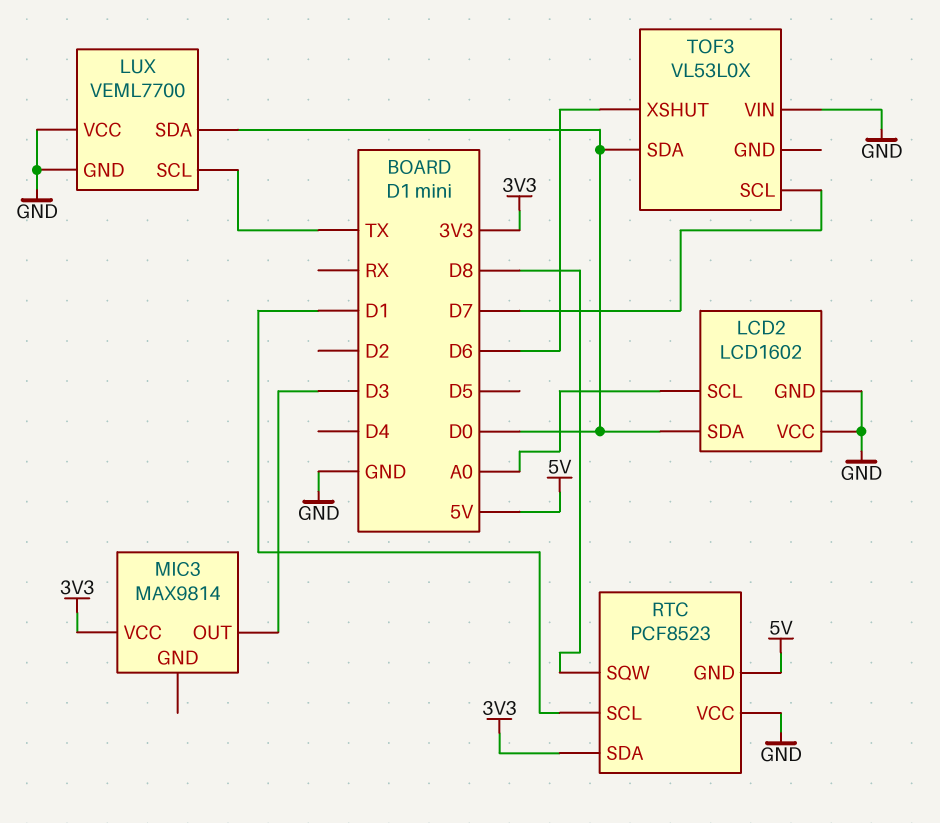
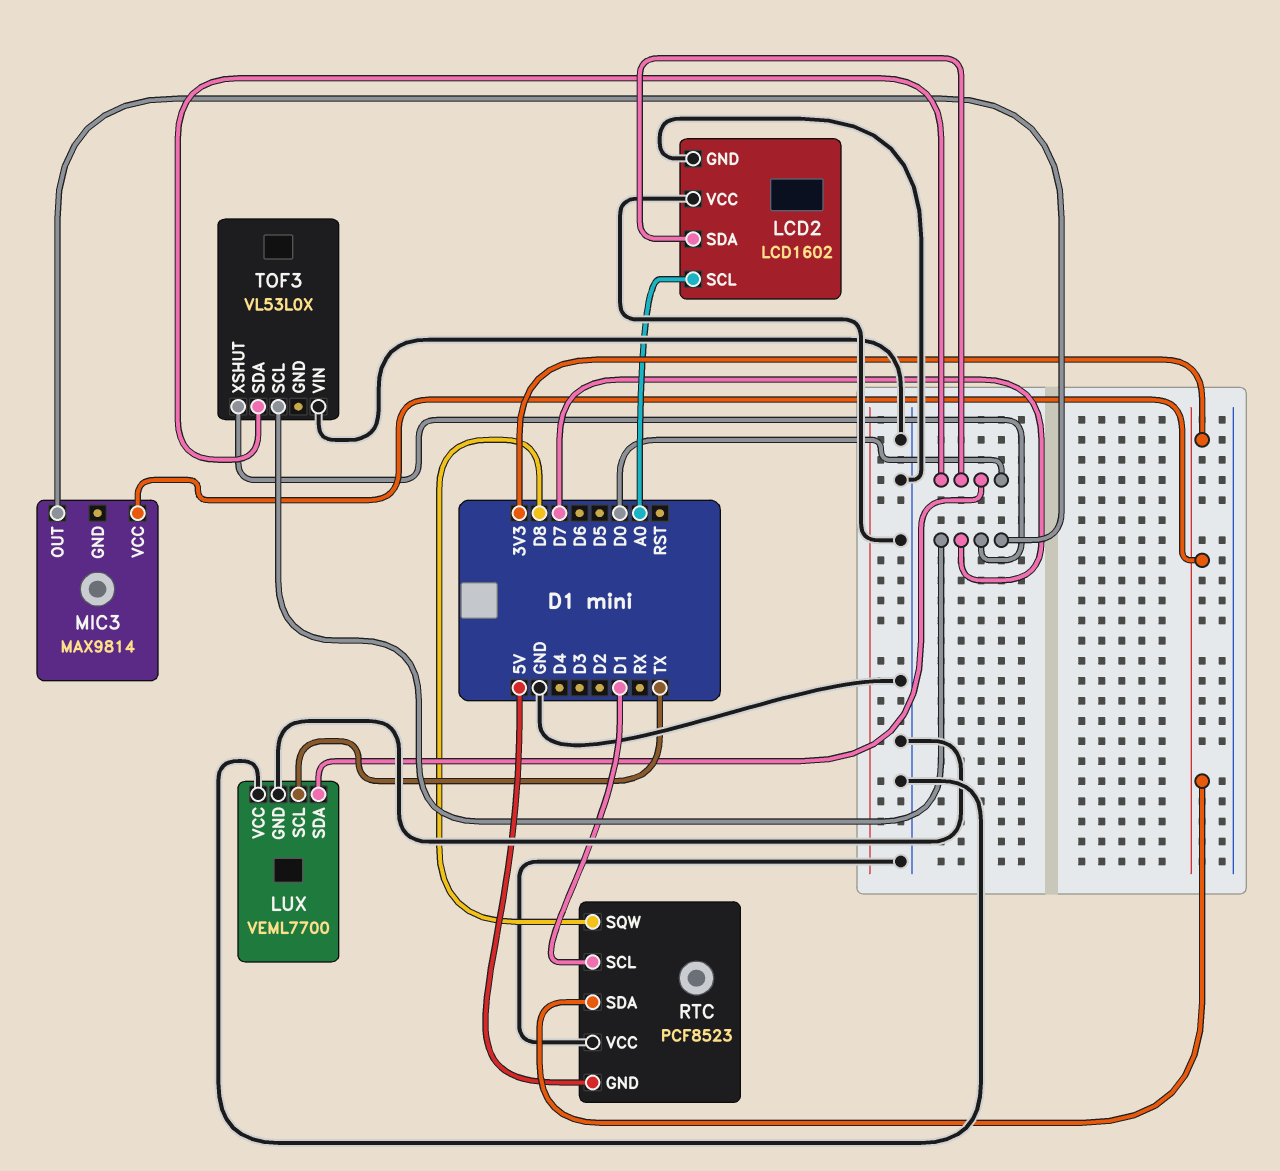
MIC3 pin OUT: D3 -> D7
TOF3 pin XSHUT: D6 -> D7

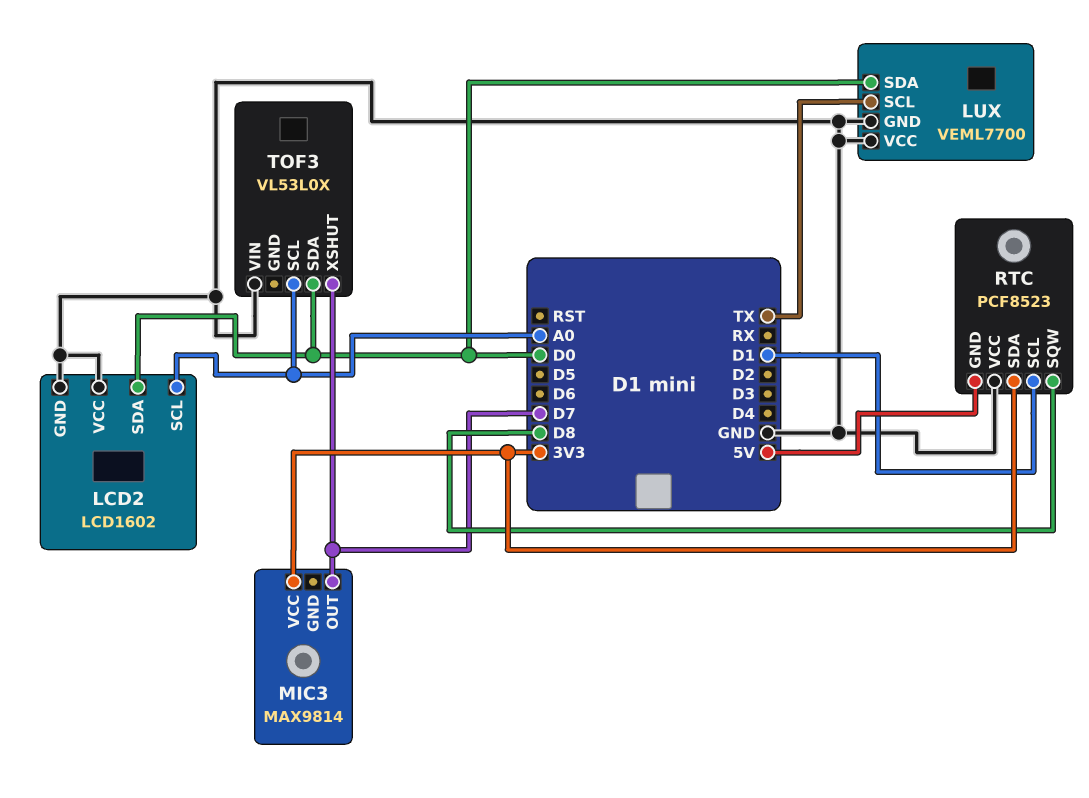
TOF3 pin SCL: D7 -> A0

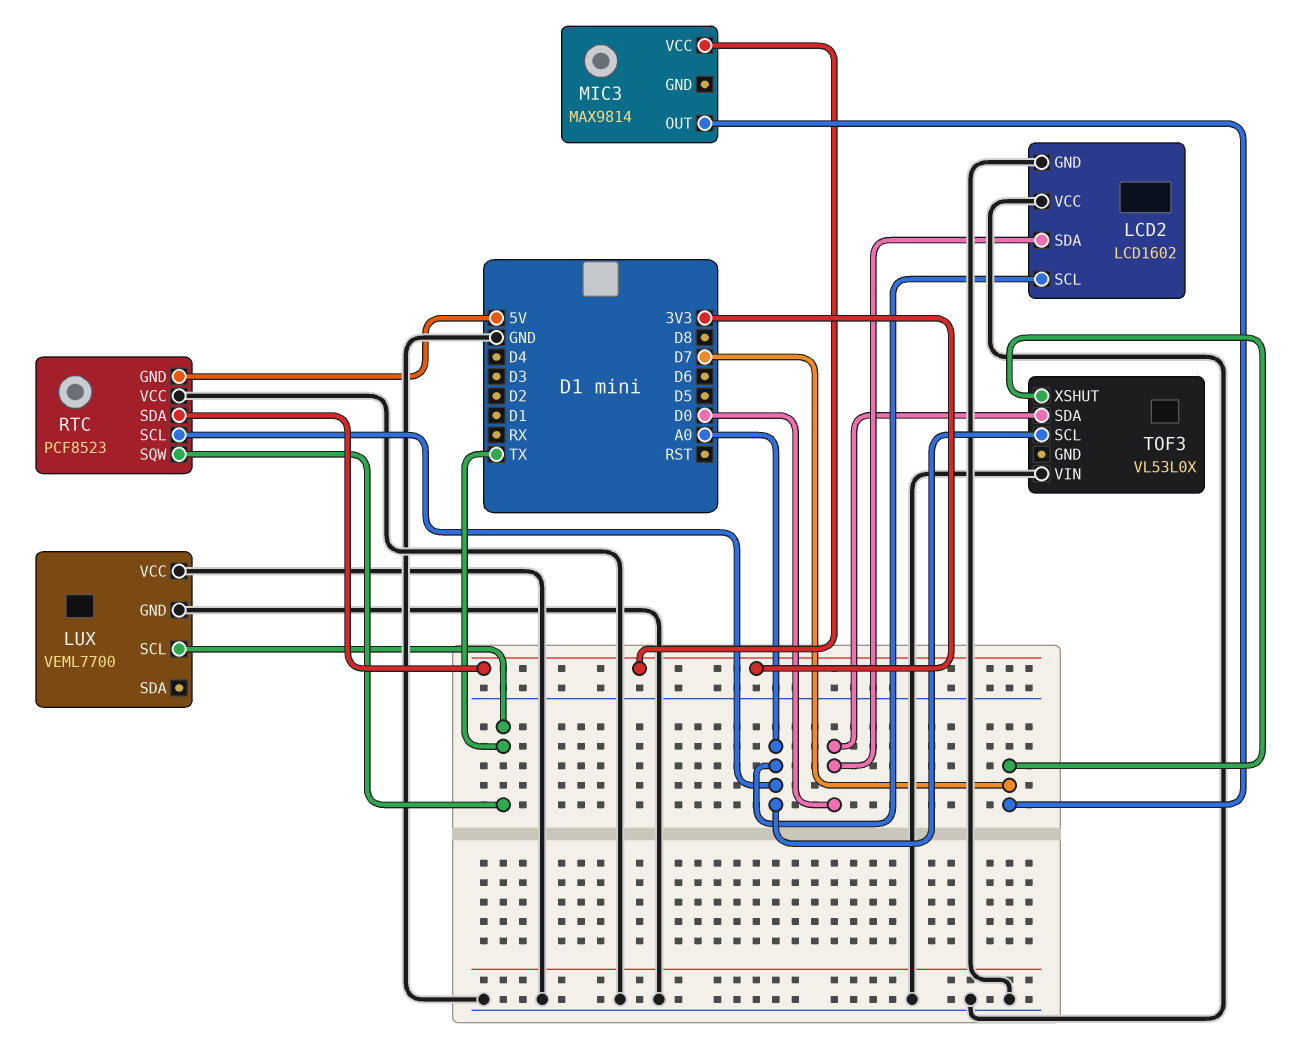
LUX pin SDA: D0 -> none
RTC pin SCL: D1 -> A0
RTC pin SQW: D8 -> TX

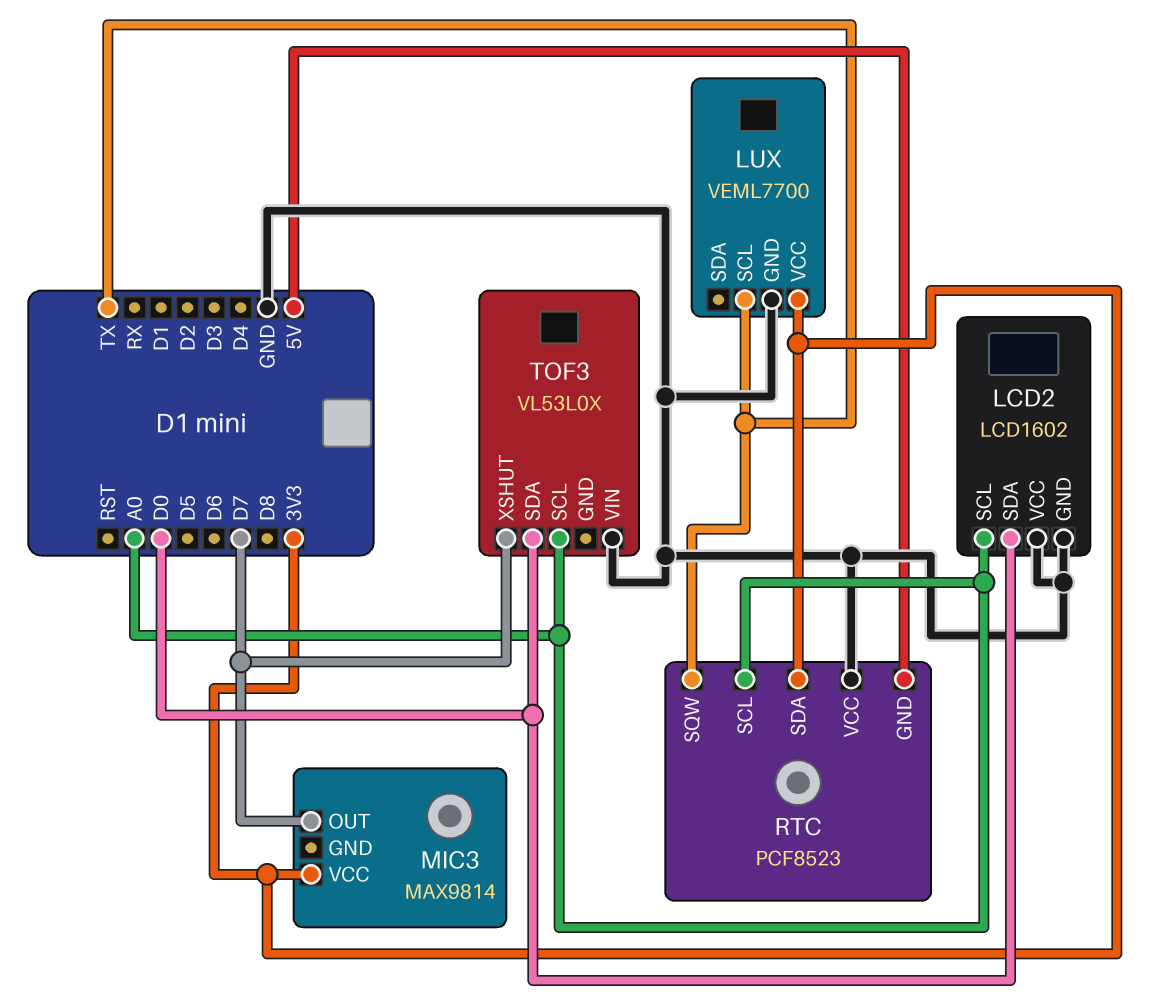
LUX pin VCC: GND -> 3V3

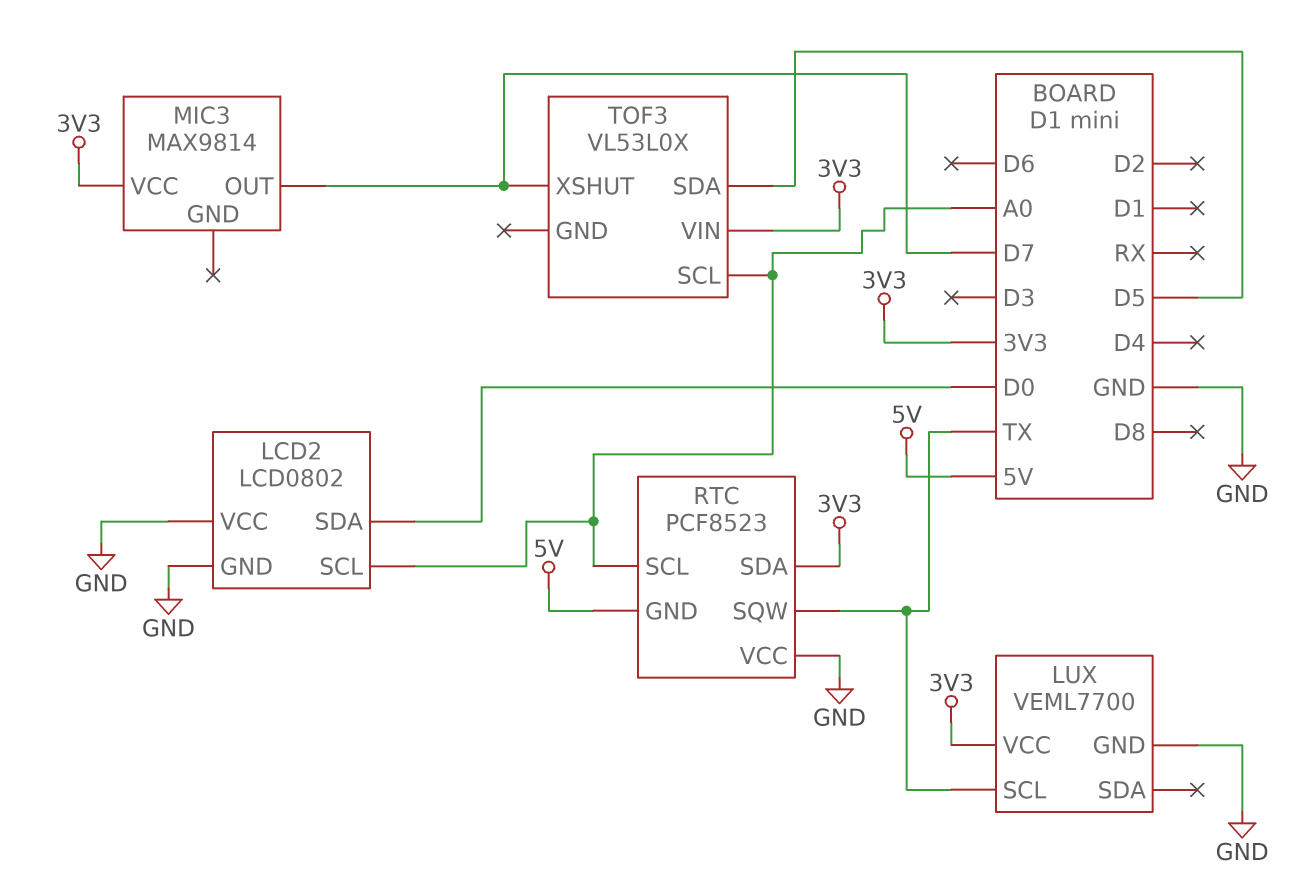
LCD2: LCD1602 -> LCD0802
TOF3 pin SDA: D0 -> D5
TOF3 pin VIN: GND -> 3V3

